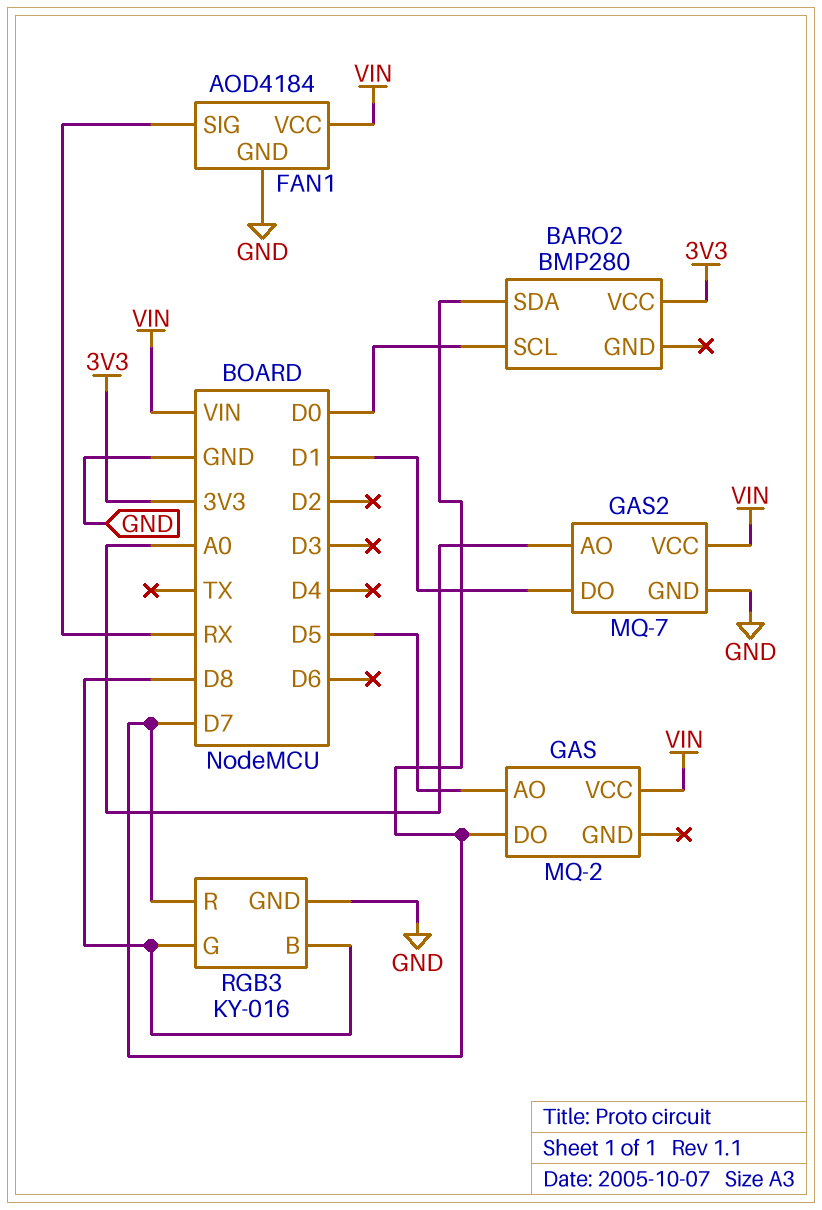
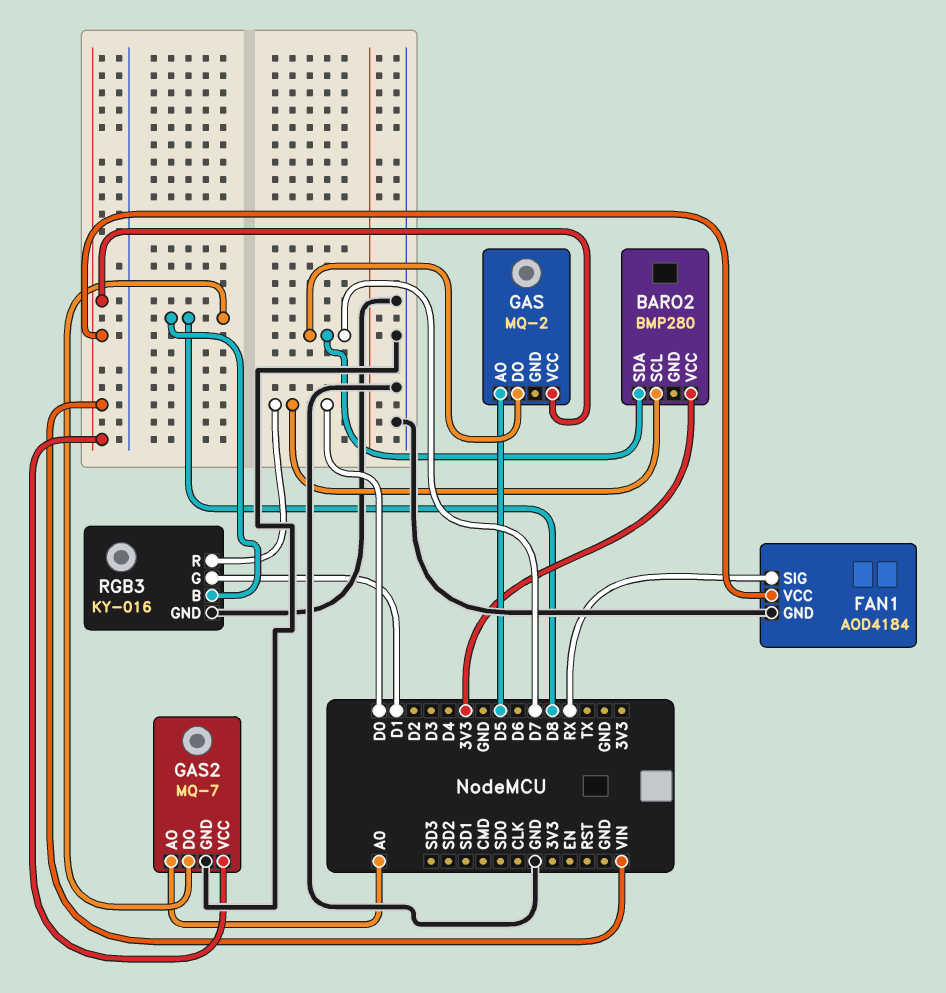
GAS2 pin DO: D1 -> D8
RGB3 pin G: D8 -> D1
RGB3 pin R: D7 -> D0

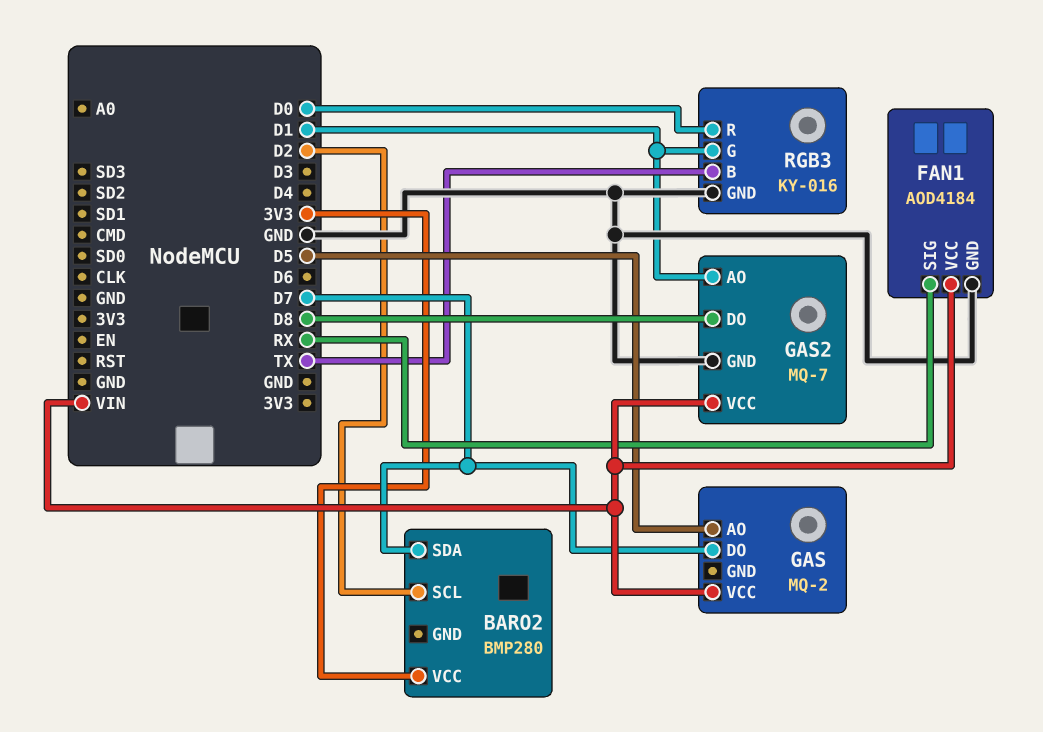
BARO2 pin SCL: D0 -> D2
GAS2 pin AO: A0 -> D1
RGB3 pin B: D8 -> TX

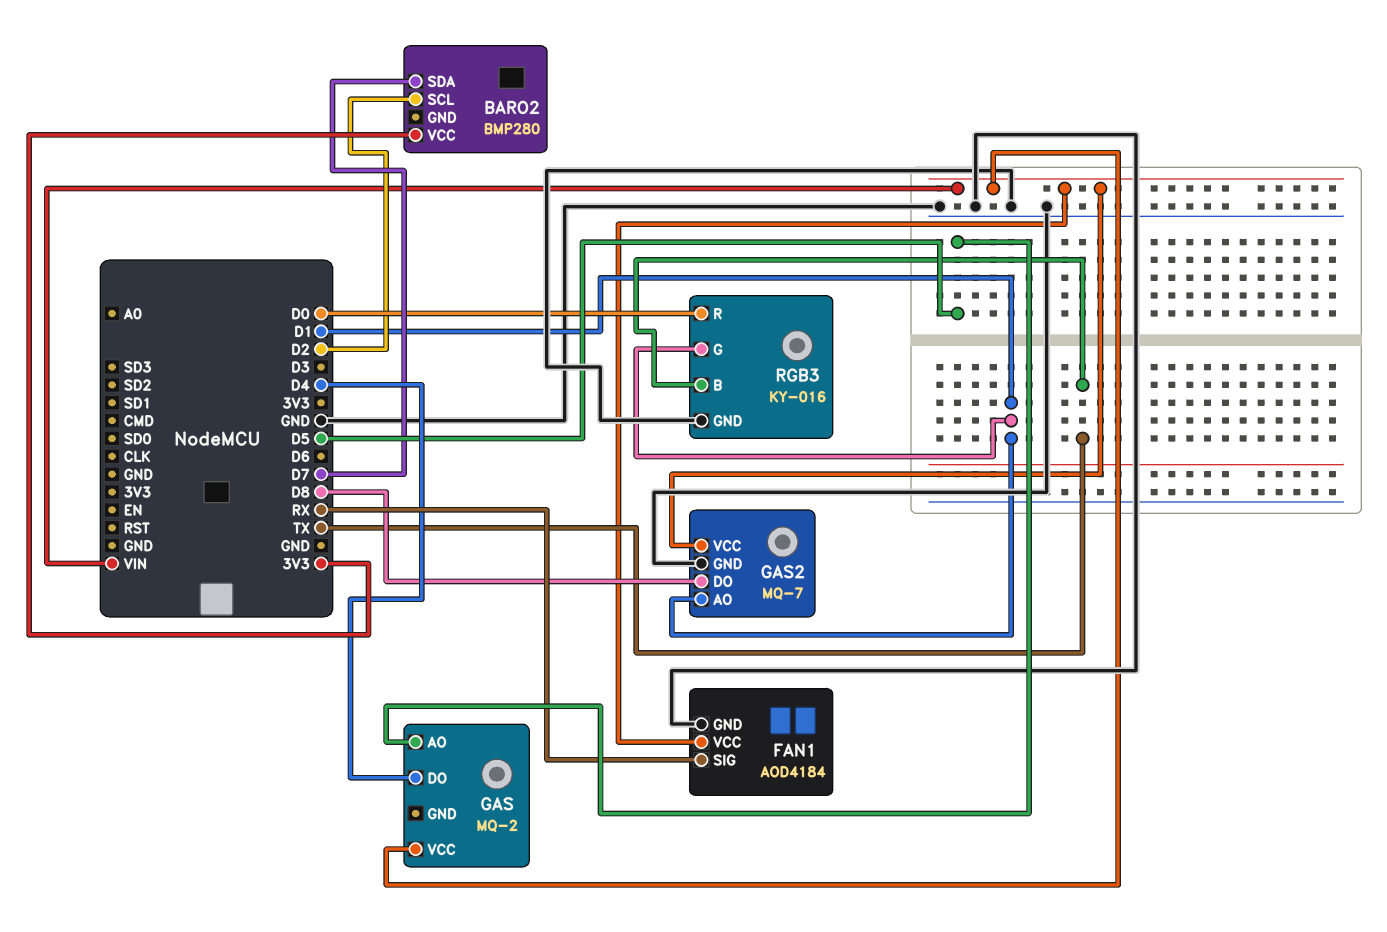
GAS pin DO: D7 -> D4

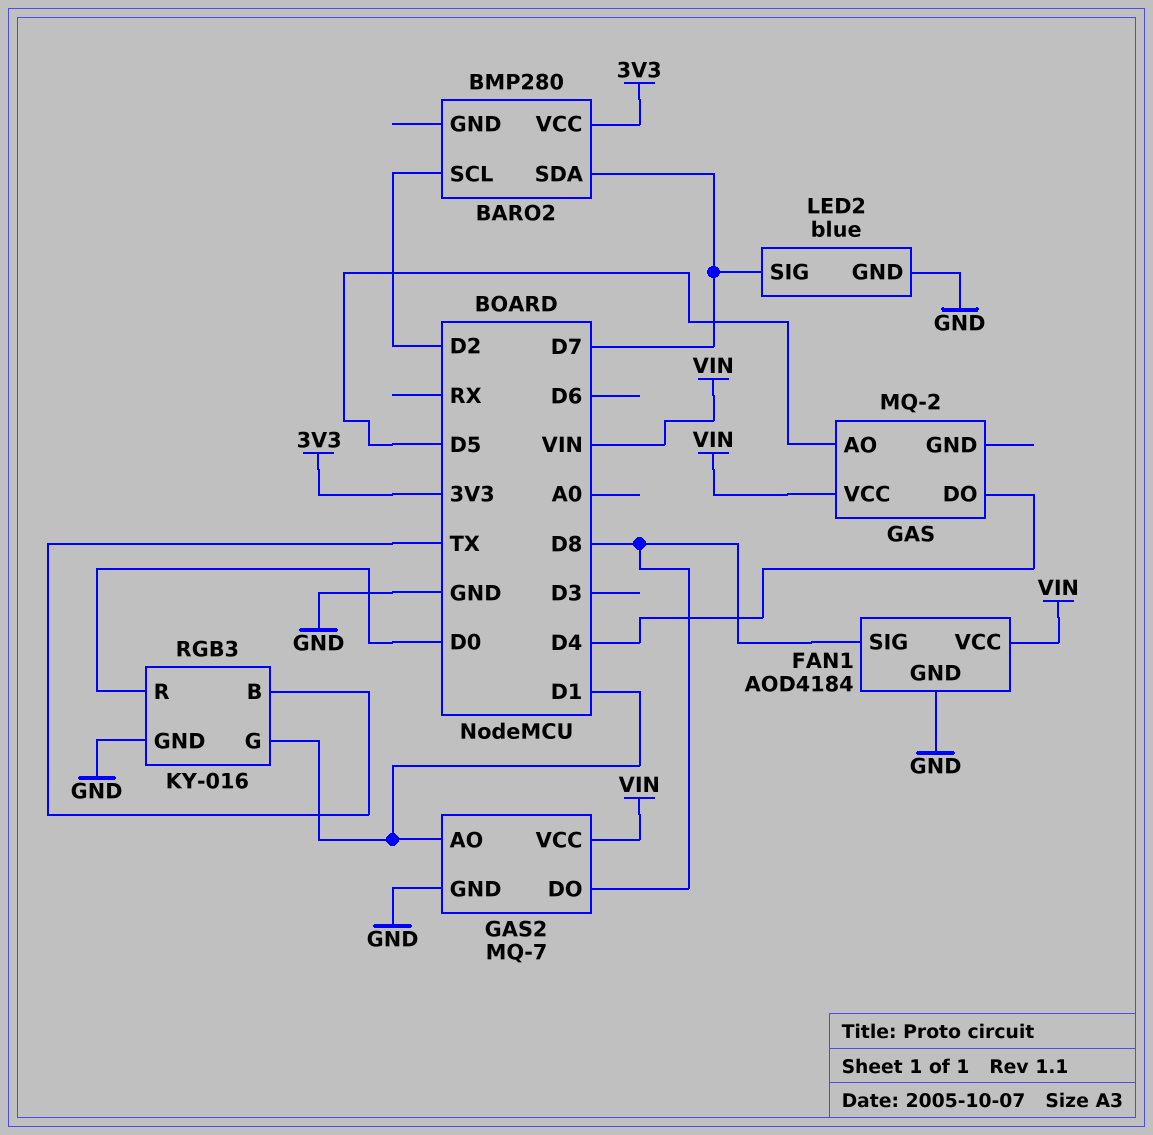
FAN1 pin SIG: RX -> D8
LED2: none -> blue
LED2 pin GND: none -> GND
LED2 pin SIG: none -> D7

